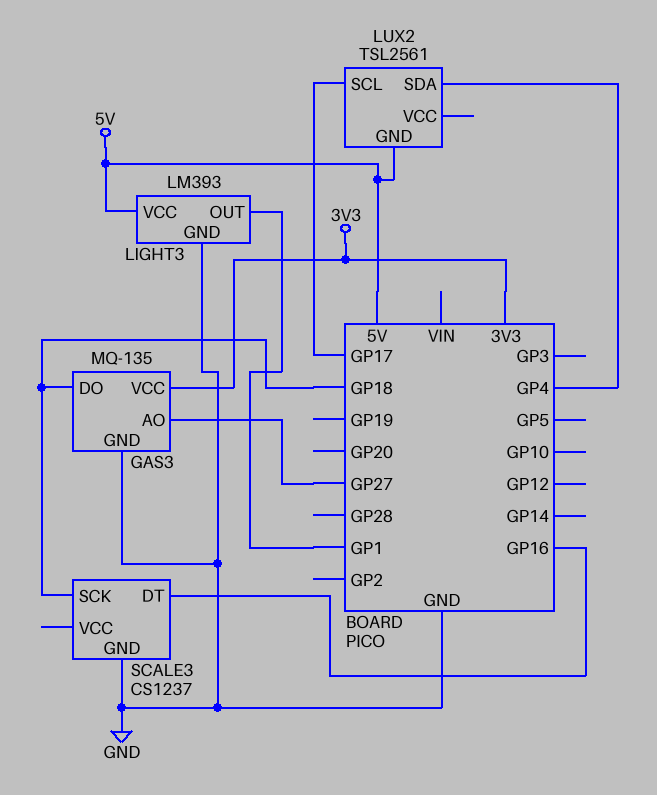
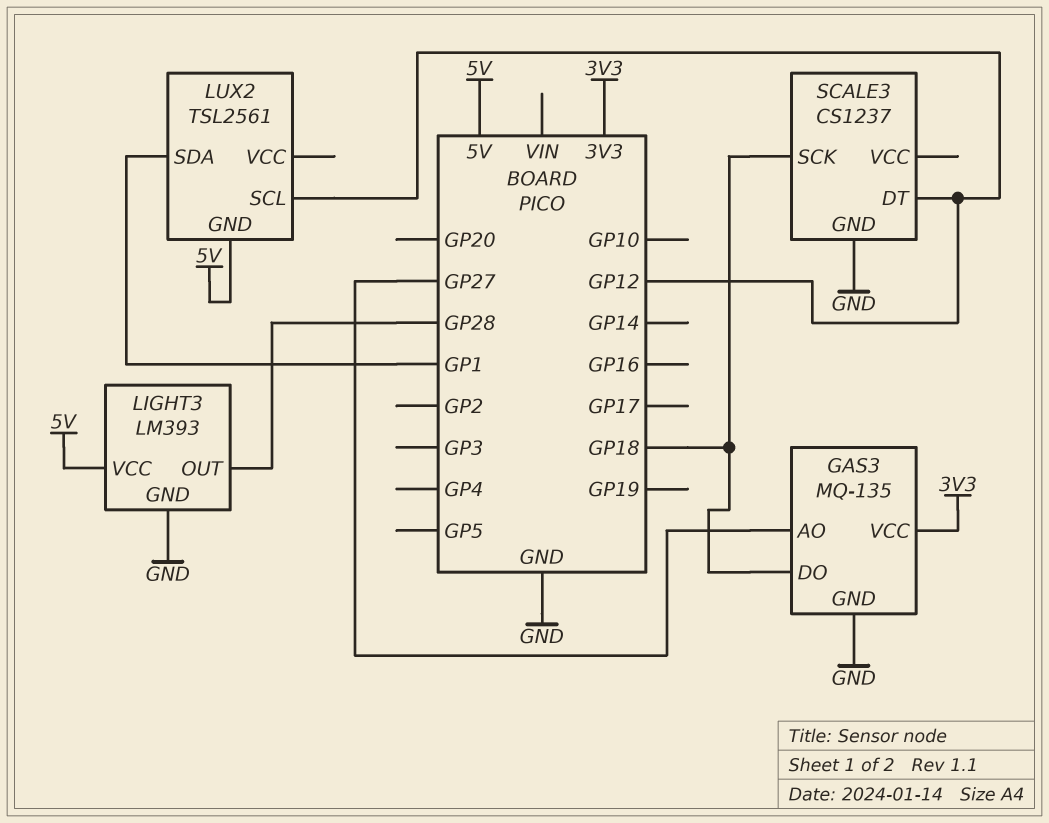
LIGHT3 pin OUT: GP1 -> GP28
LUX2 pin SCL: GP17 -> GP12
LUX2 pin SDA: GP4 -> GP1
SCALE3 pin DT: GP16 -> GP12

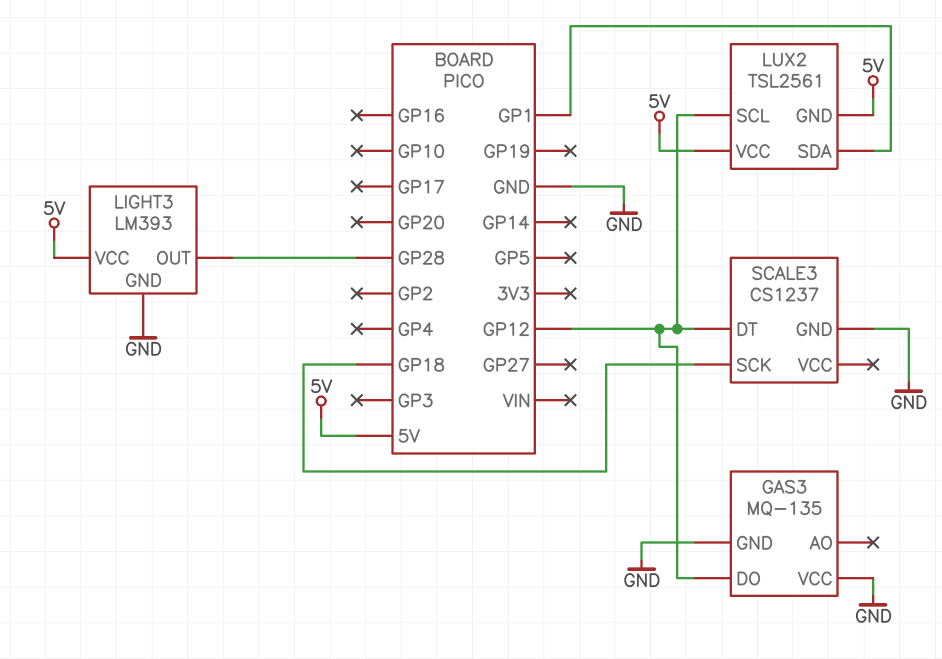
GAS3 pin AO: GP27 -> none
GAS3 pin DO: GP18 -> GP12
GAS3 pin VCC: 3V3 -> GND
LUX2 pin VCC: none -> 5V

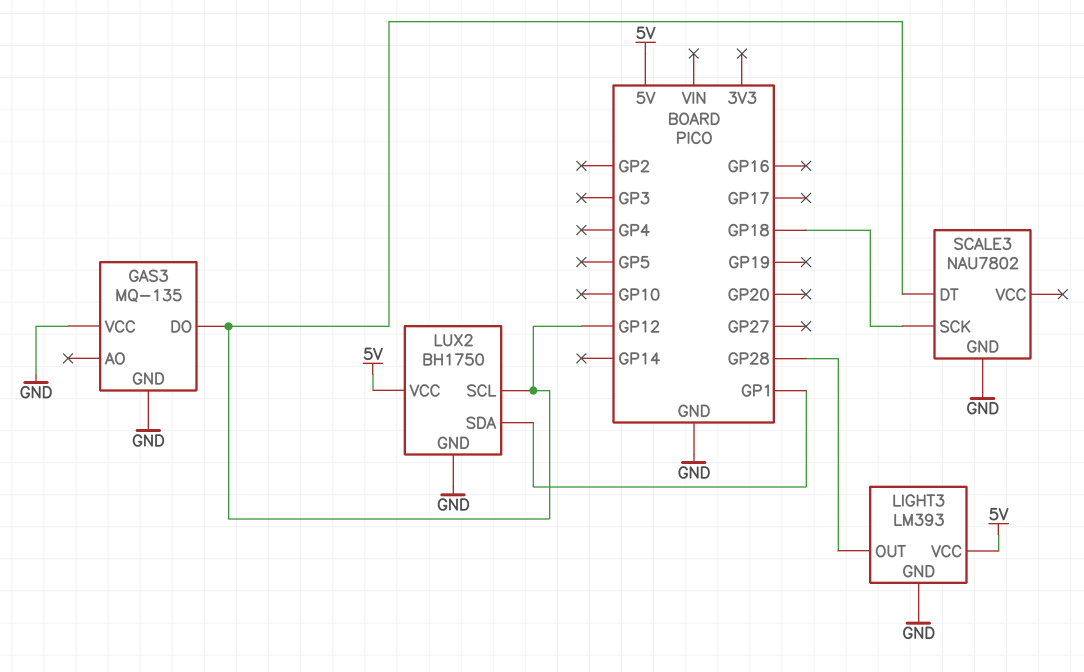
LUX2: TSL2561 -> BH1750
LUX2 pin GND: 5V -> GND
SCALE3: CS1237 -> NAU7802

